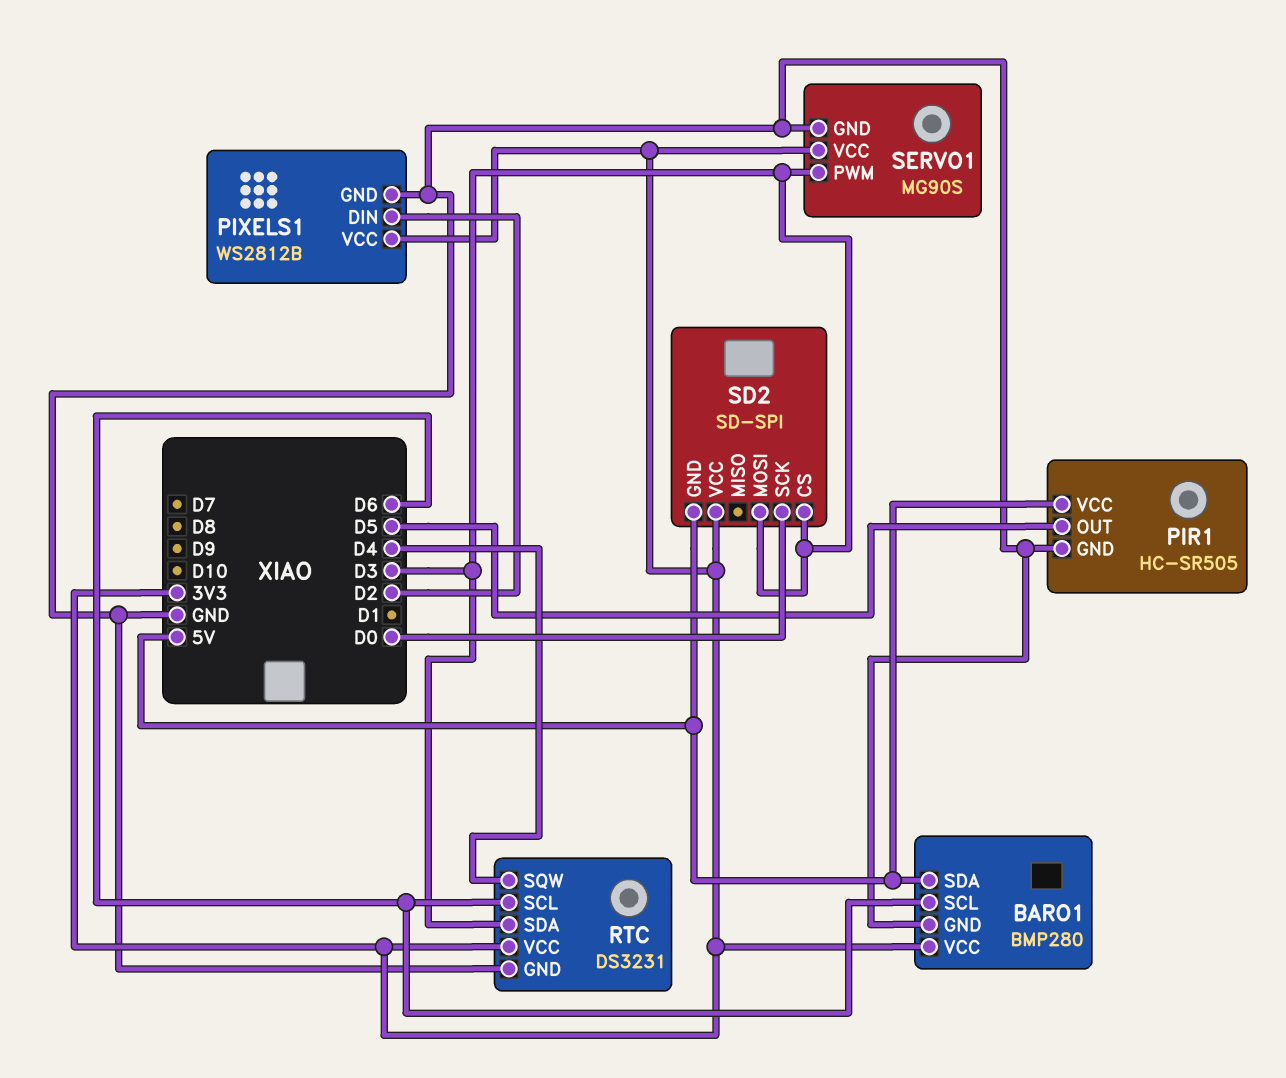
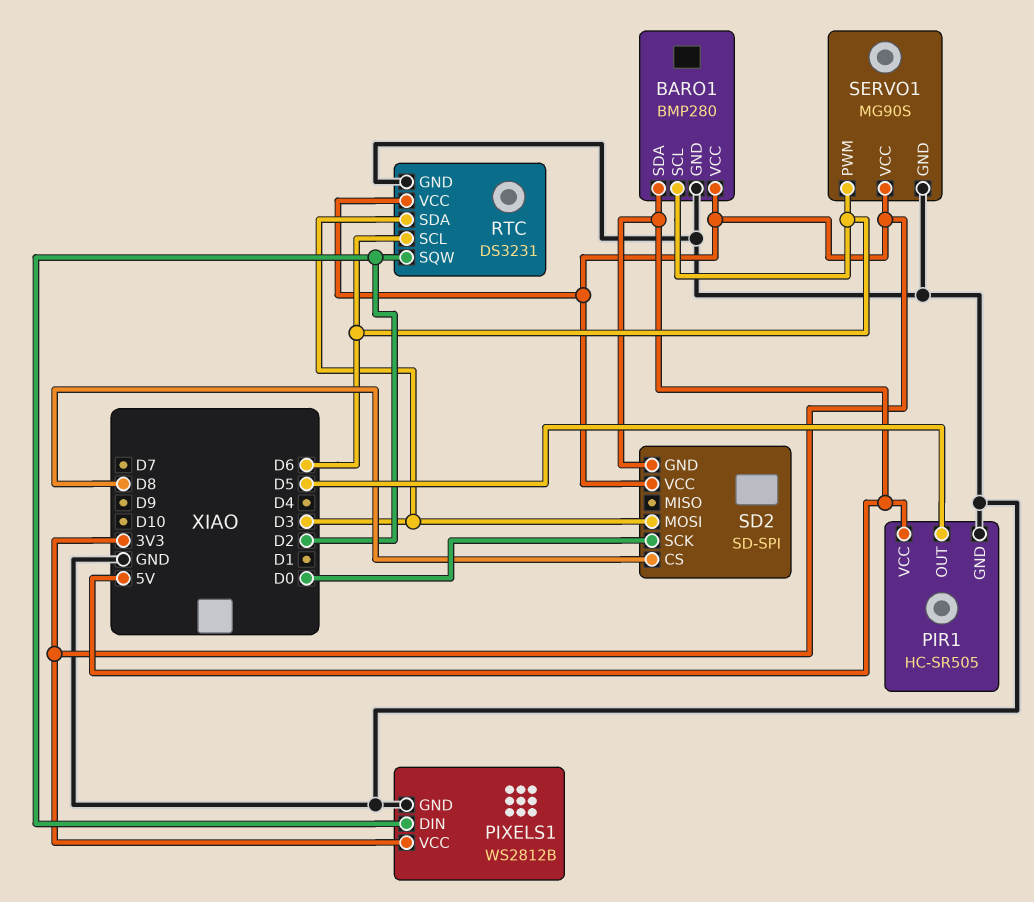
RTC pin SQW: D4 -> D2
SD2 pin CS: D3 -> D8
SERVO1 pin PWM: D3 -> D6

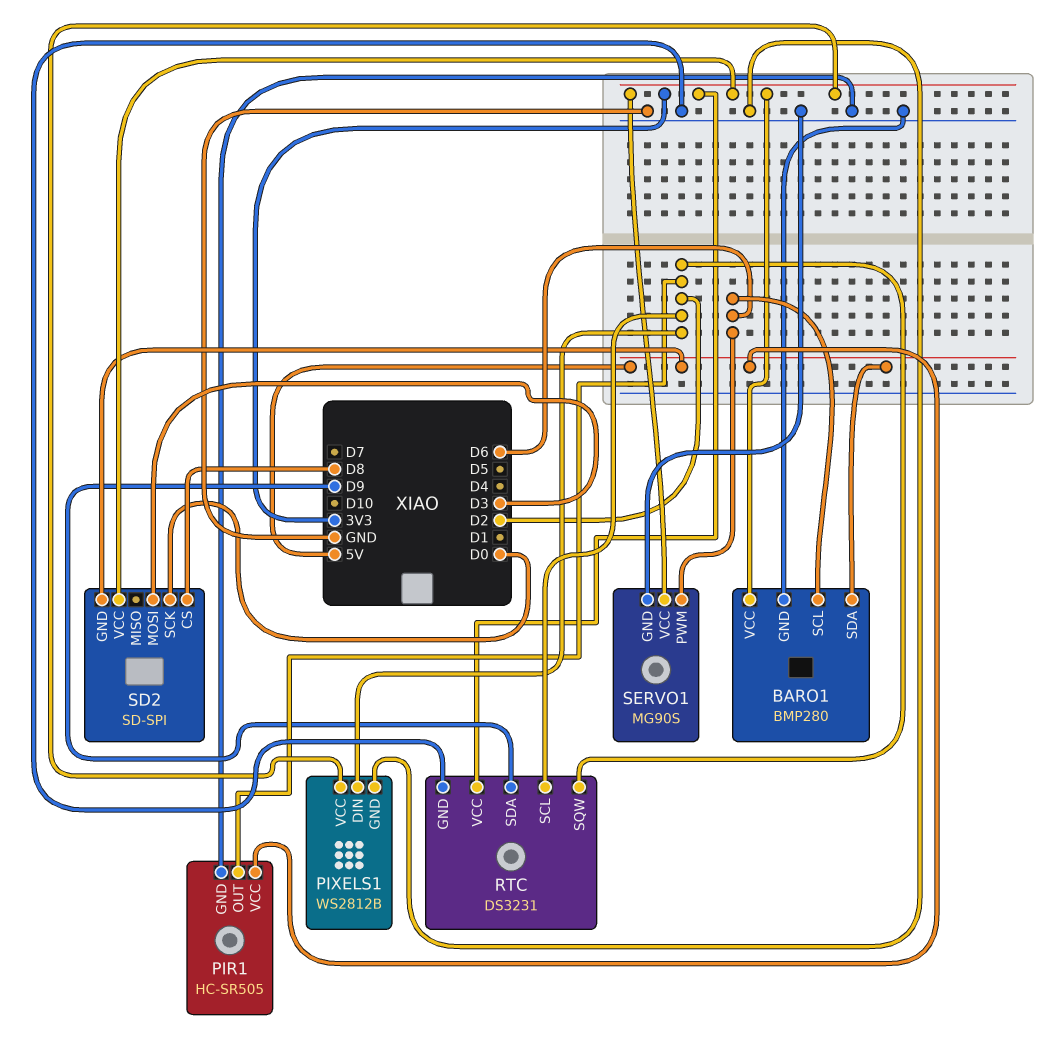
PIR1 pin OUT: D5 -> D2
RTC pin SCL: D6 -> D2
RTC pin SDA: D3 -> D9

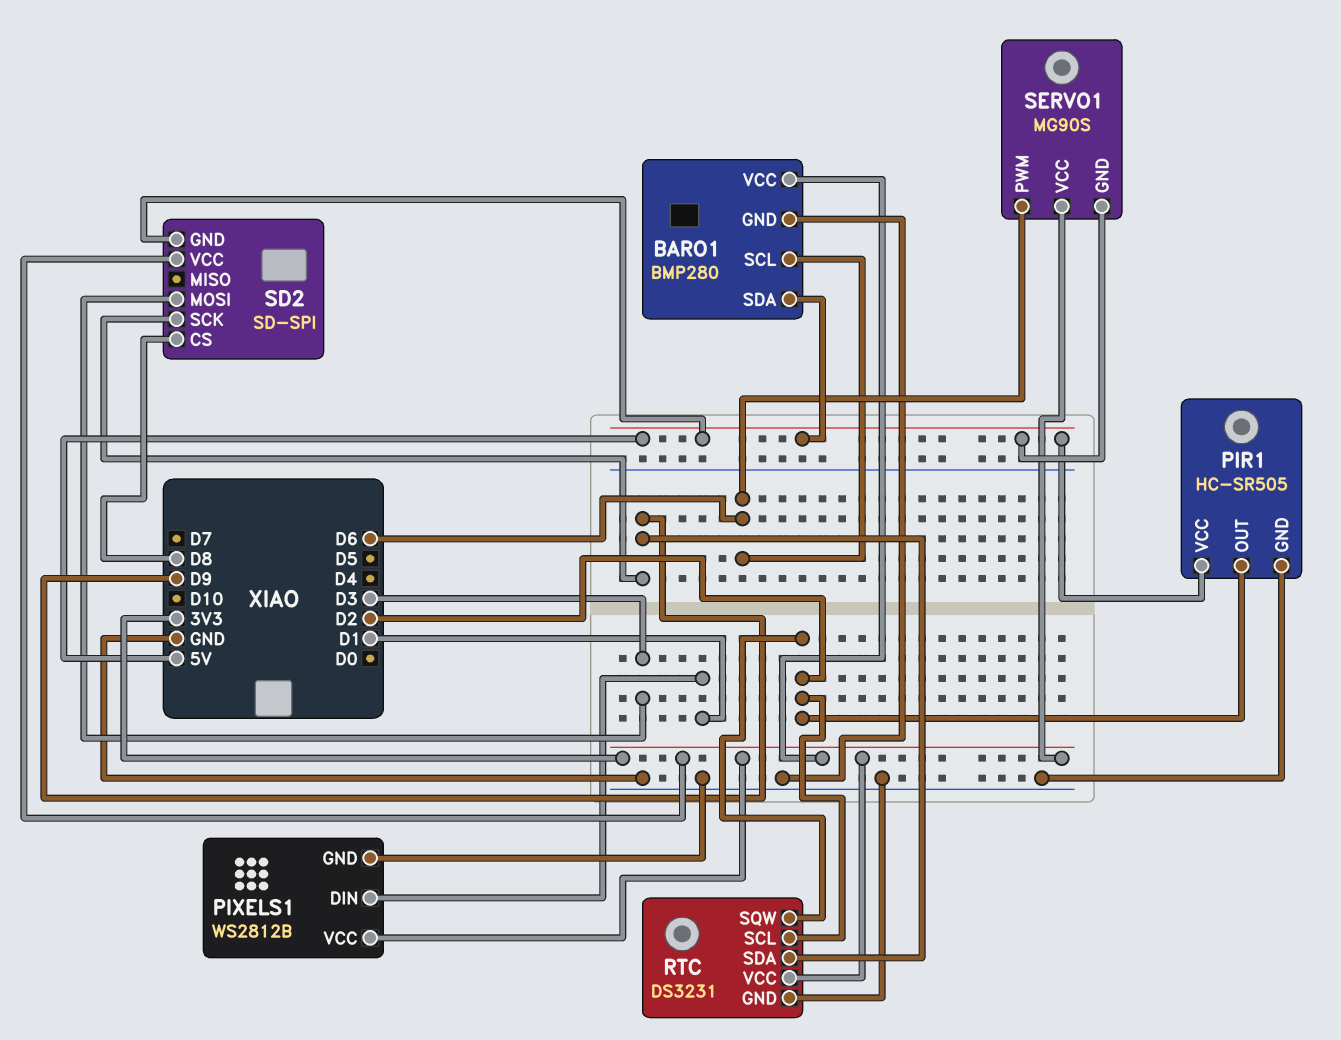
PIXELS1 pin DIN: D2 -> D1
SD2 pin SCK: D0 -> D9
SERVO1 pin GND: GND -> 5V

